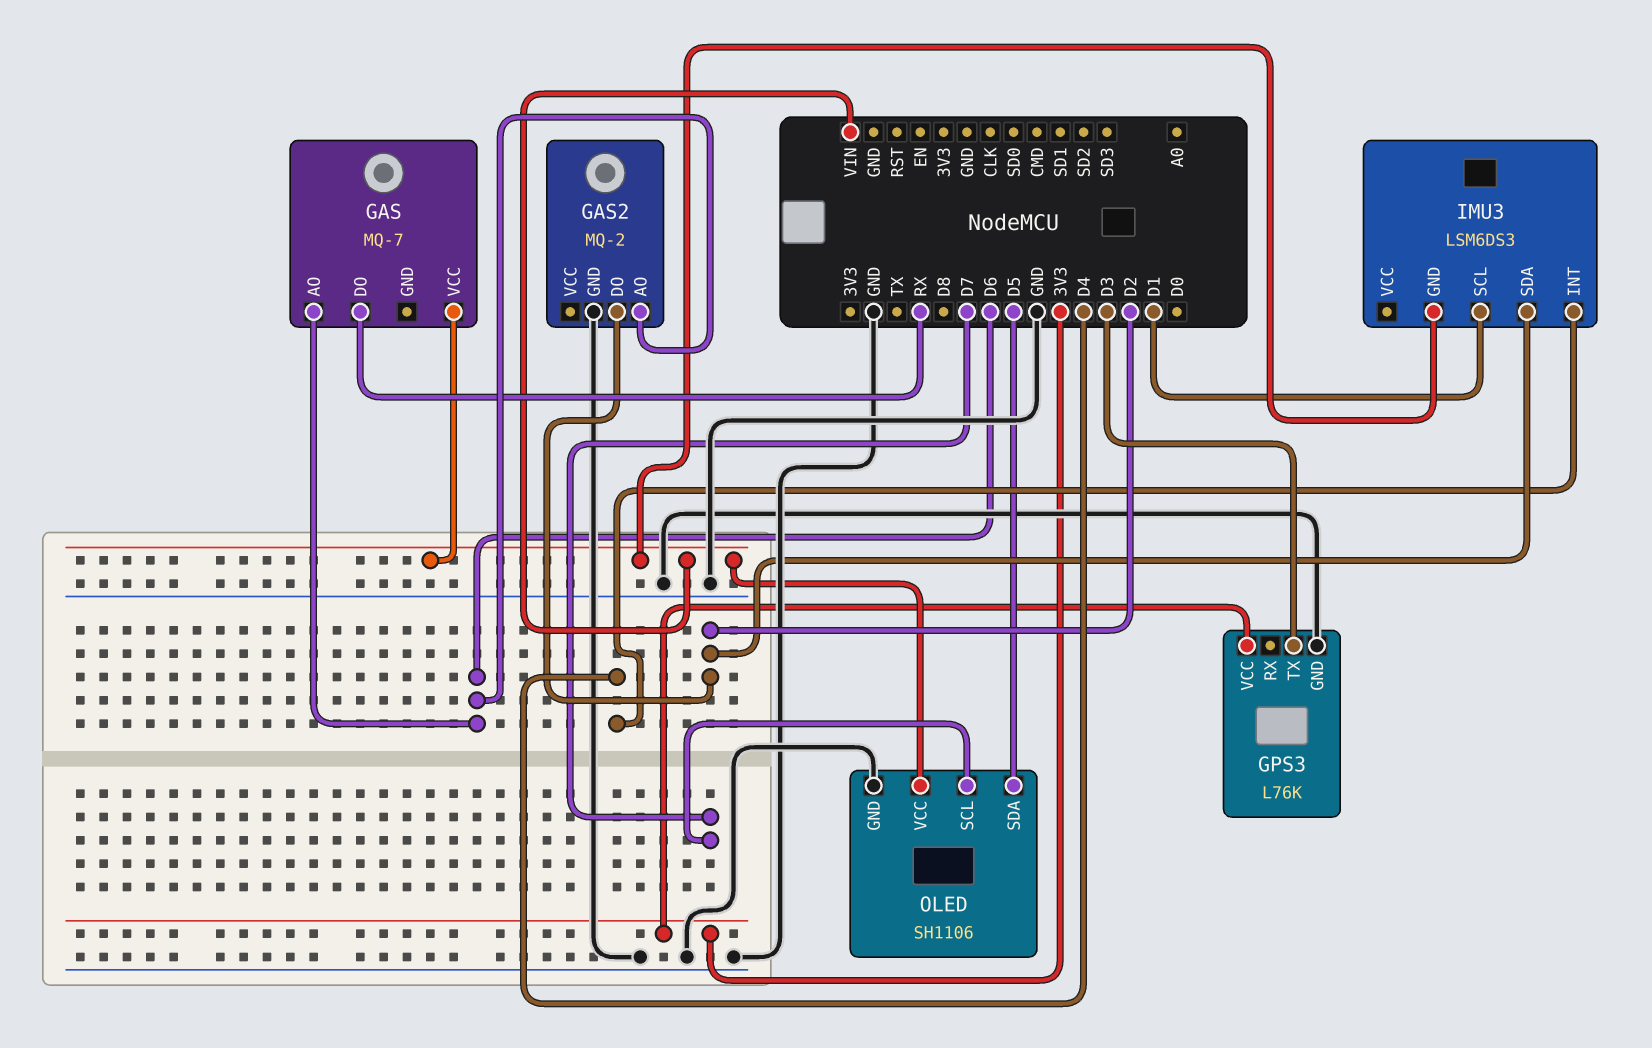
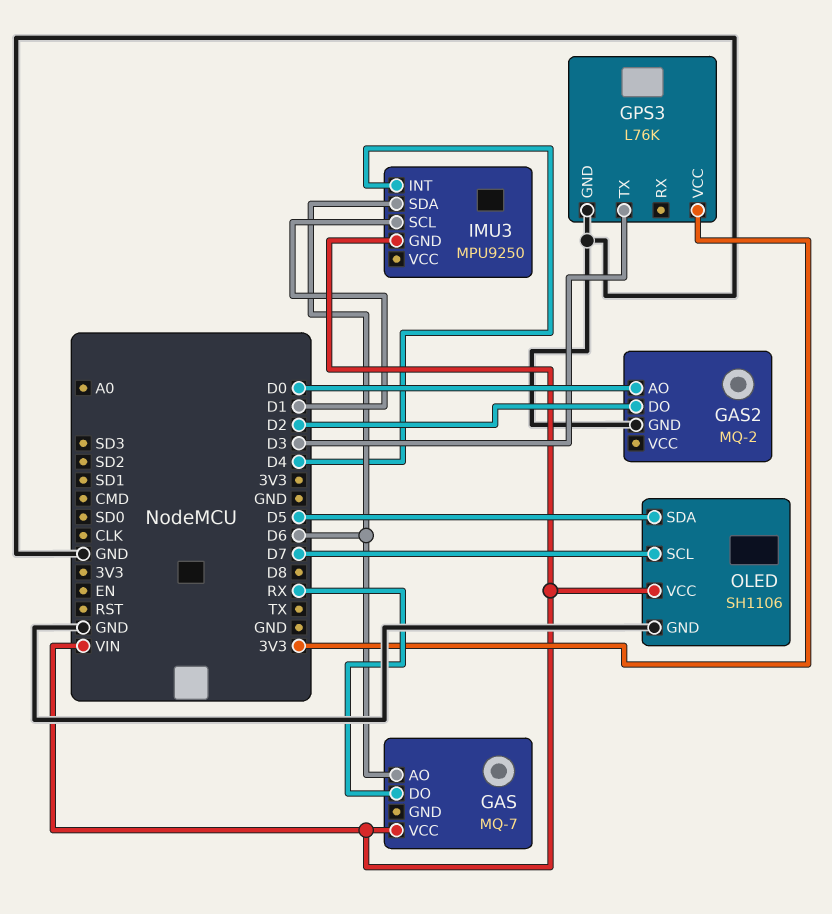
GAS2 pin AO: D6 -> D0
IMU3: LSM6DS3 -> MPU9250
IMU3 pin SDA: D2 -> D6

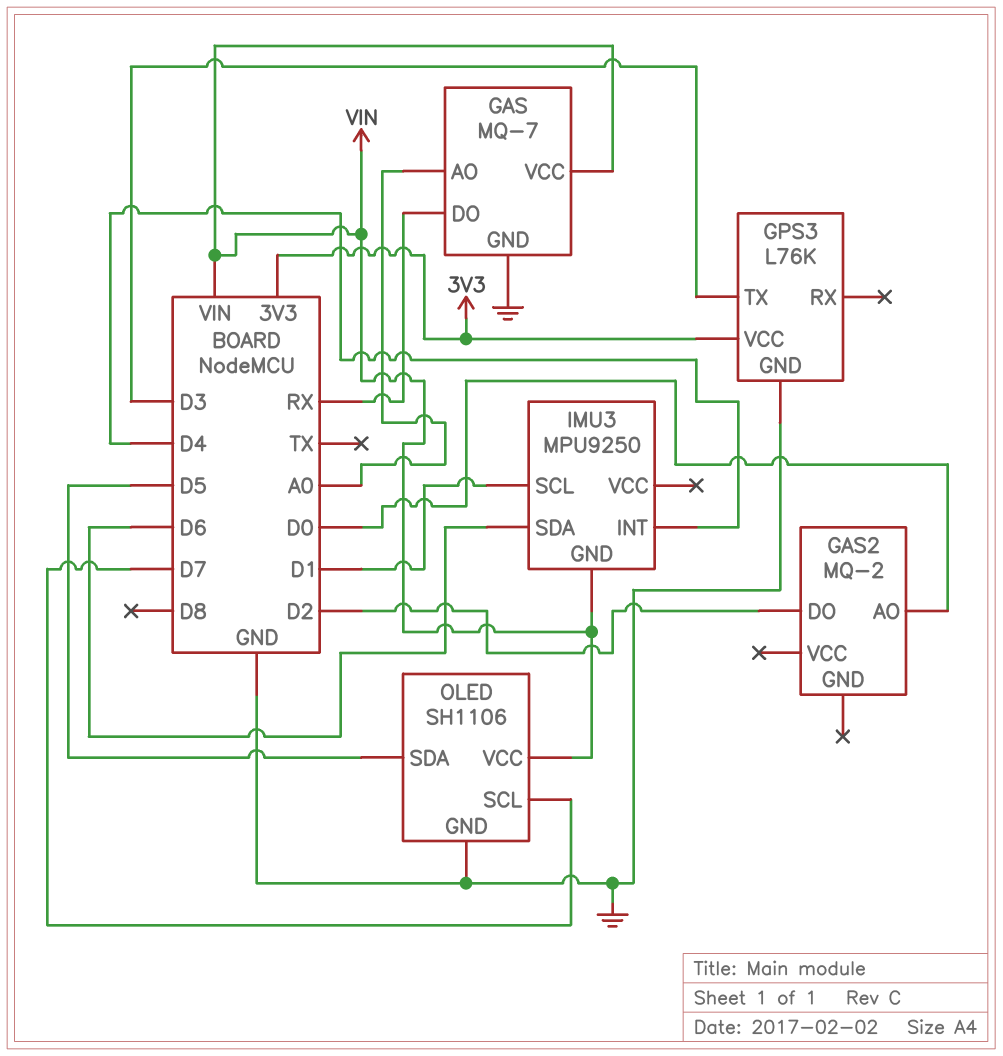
GAS pin AO: D6 -> A0
GAS pin GND: none -> GND
GAS2 pin GND: GND -> none

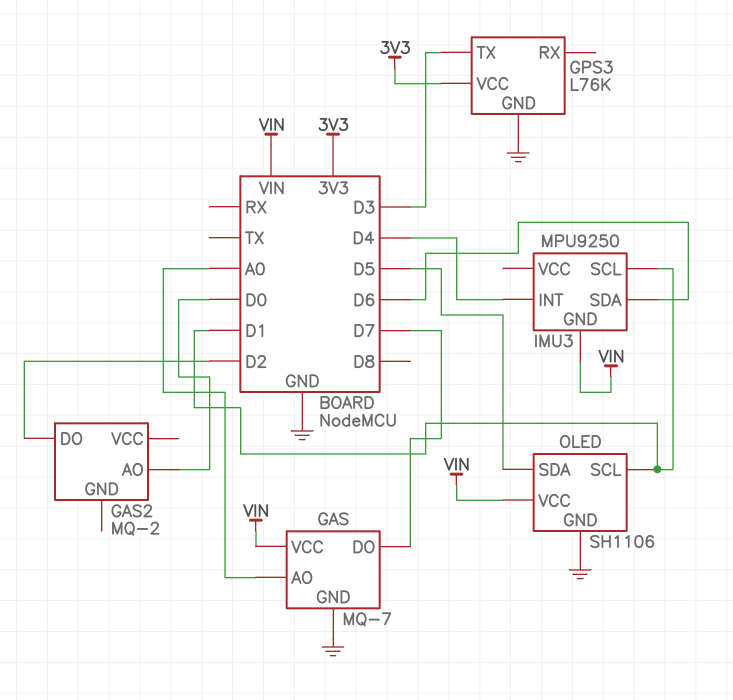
GAS pin DO: RX -> D7
OLED pin SCL: D7 -> D1

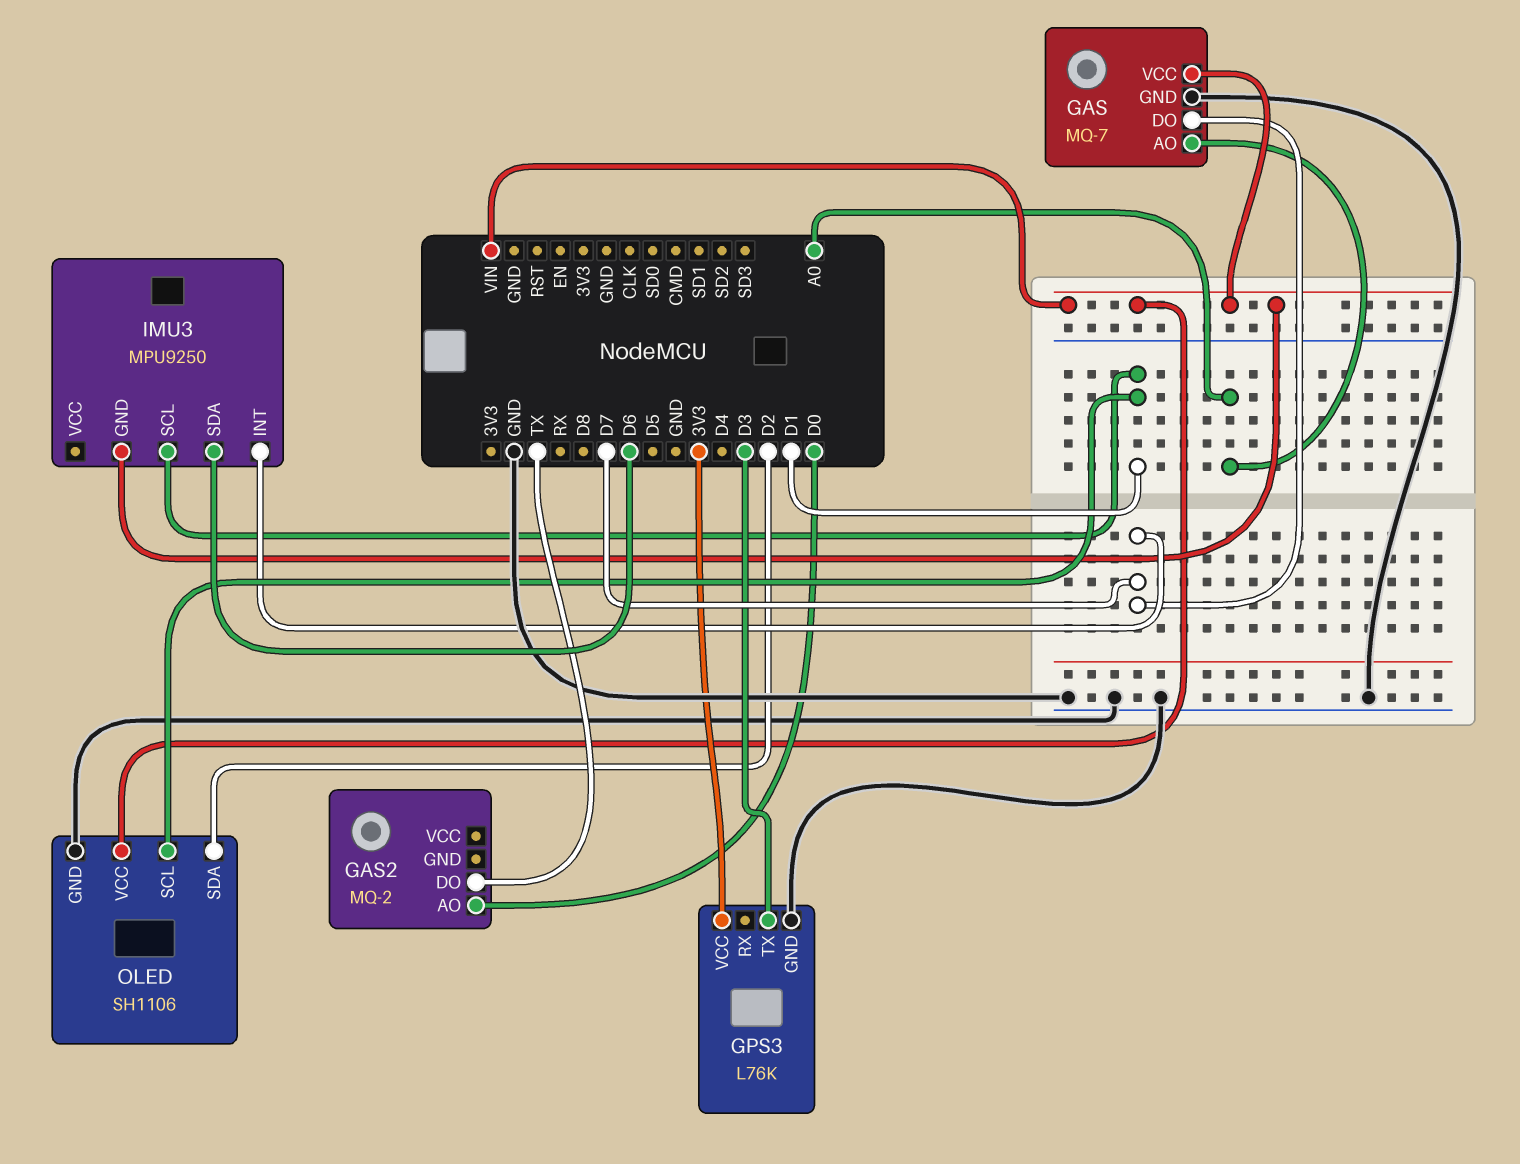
GAS2 pin DO: D2 -> TX
IMU3 pin INT: D4 -> D7
OLED pin SDA: D5 -> D2

